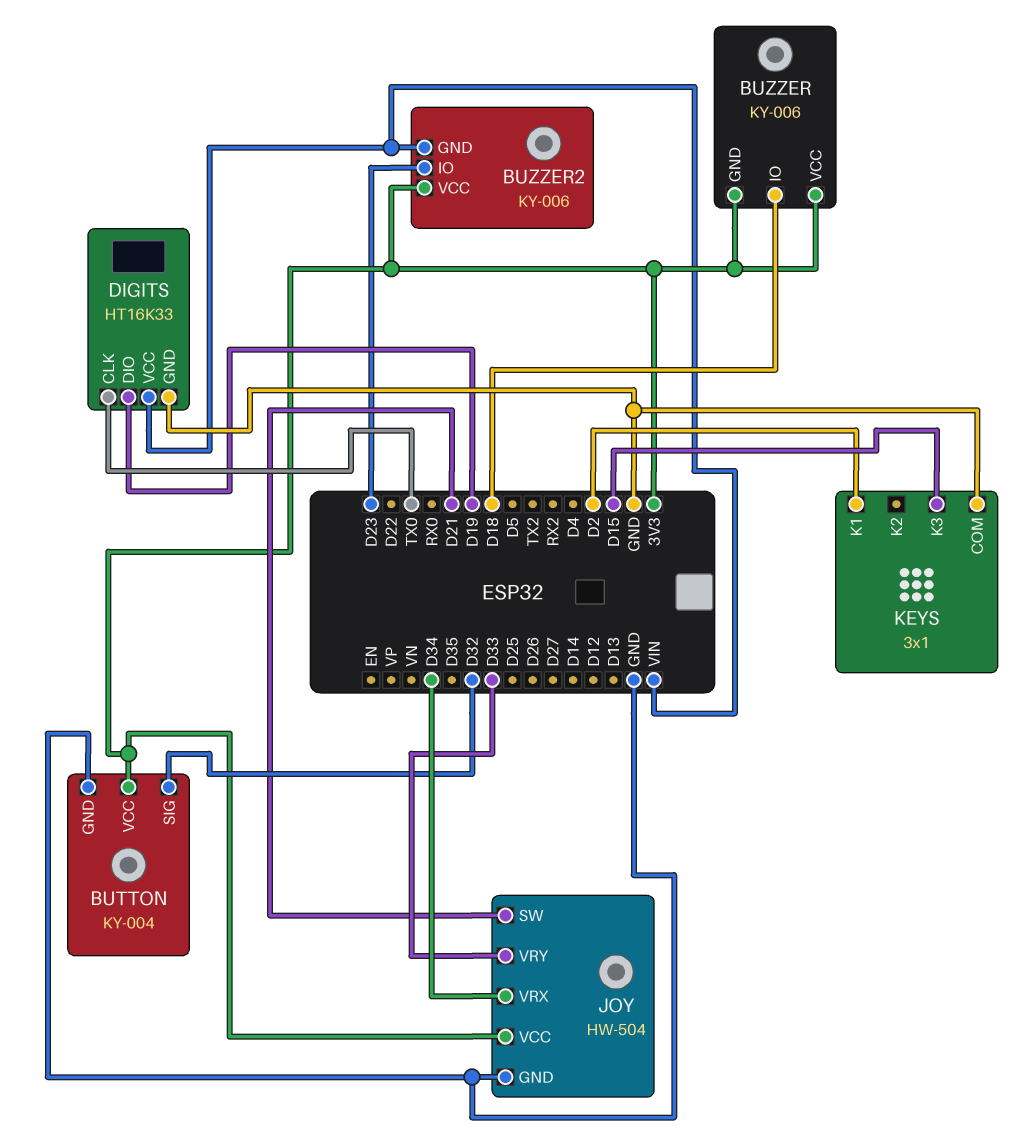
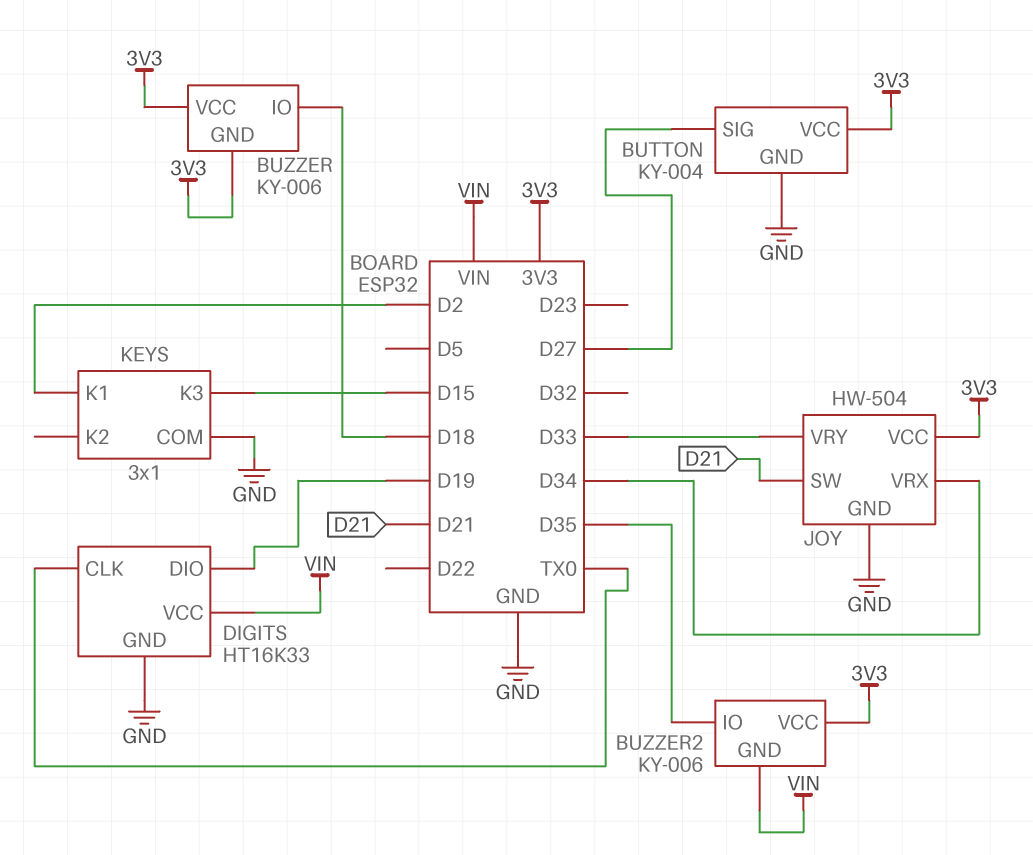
BUTTON pin SIG: D32 -> D27
BUZZER2 pin IO: D23 -> D35

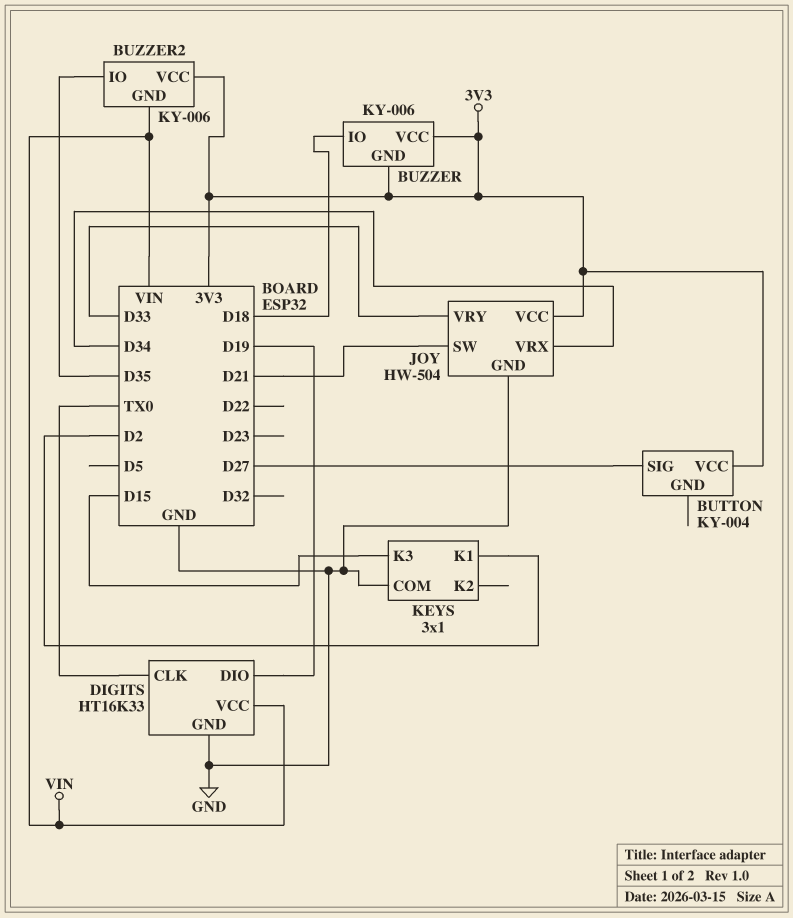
BUTTON pin GND: GND -> none

